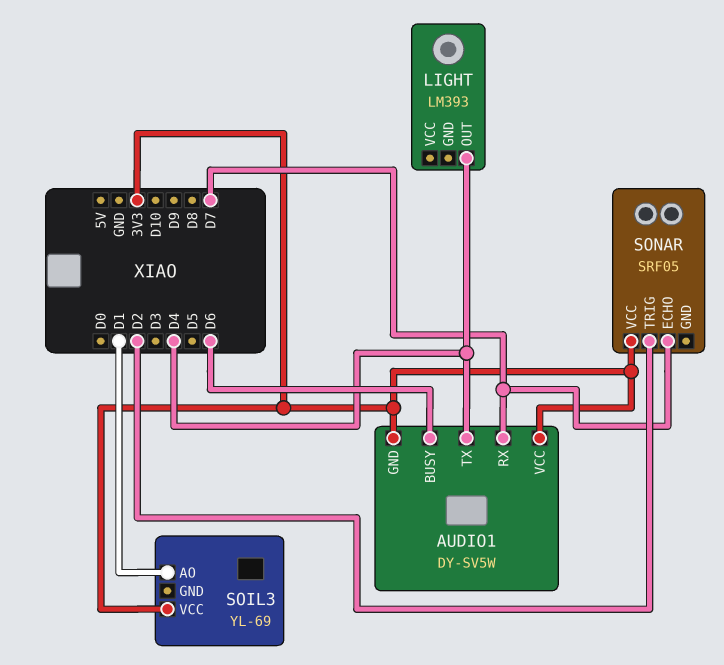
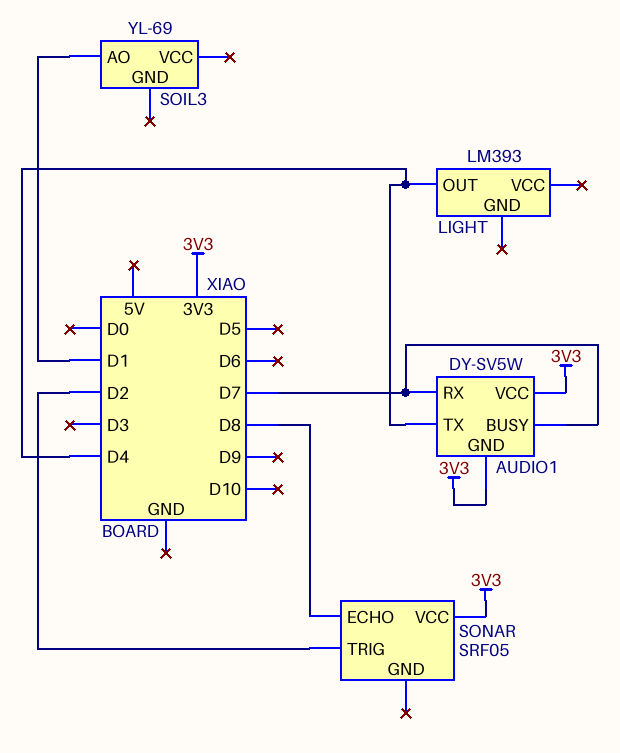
AUDIO1 pin BUSY: D6 -> D7
SOIL3 pin VCC: 3V3 -> none
SONAR pin ECHO: D7 -> D8

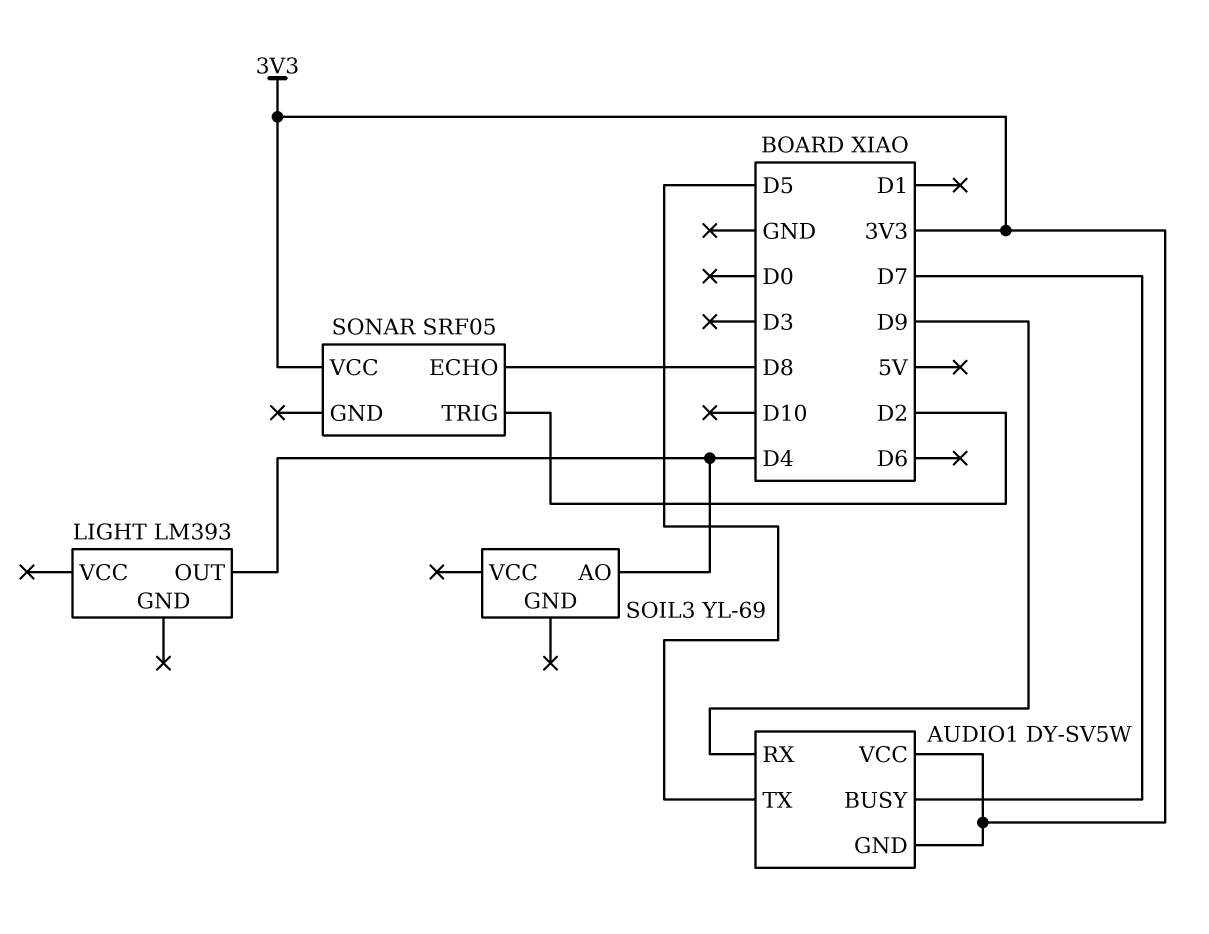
AUDIO1 pin RX: D7 -> D9
AUDIO1 pin TX: D4 -> D5
SOIL3 pin AO: D1 -> D4

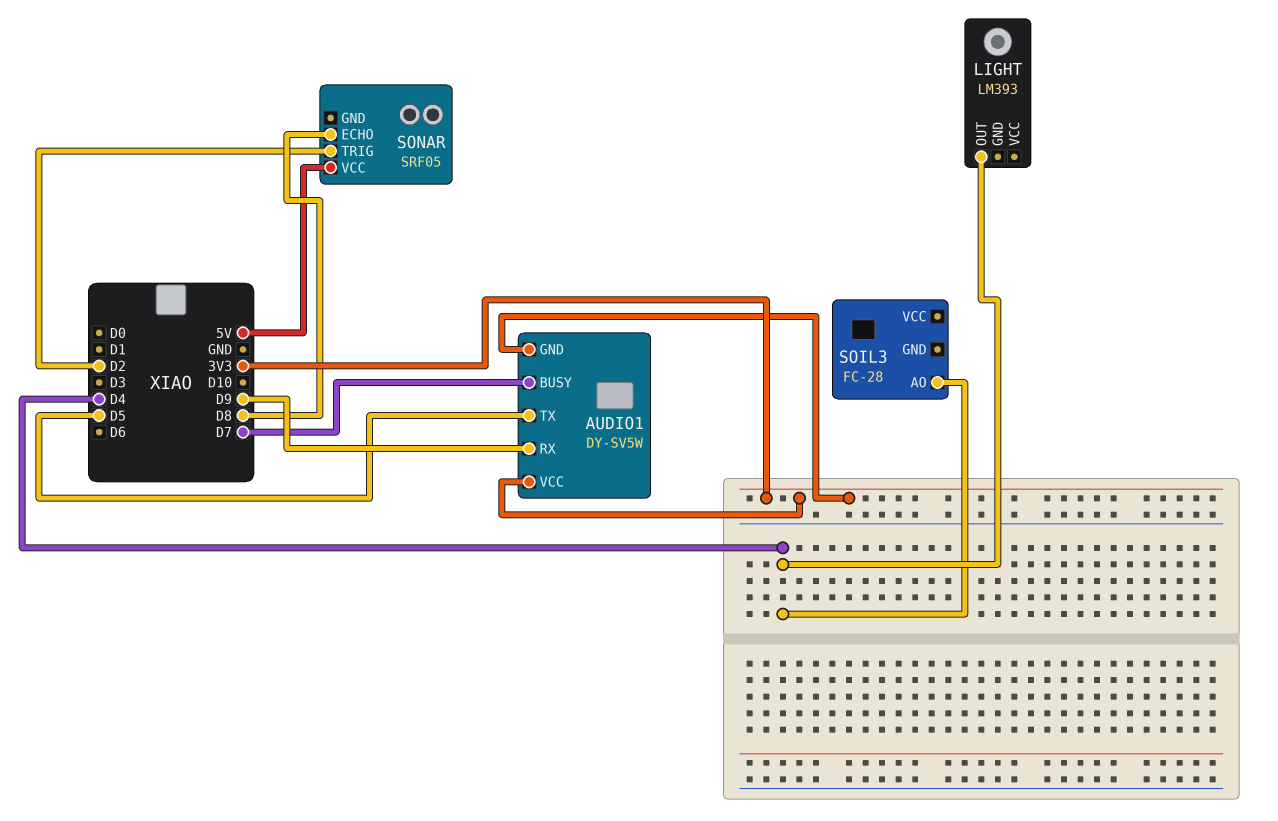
SOIL3: YL-69 -> FC-28
SONAR pin VCC: 3V3 -> 5V

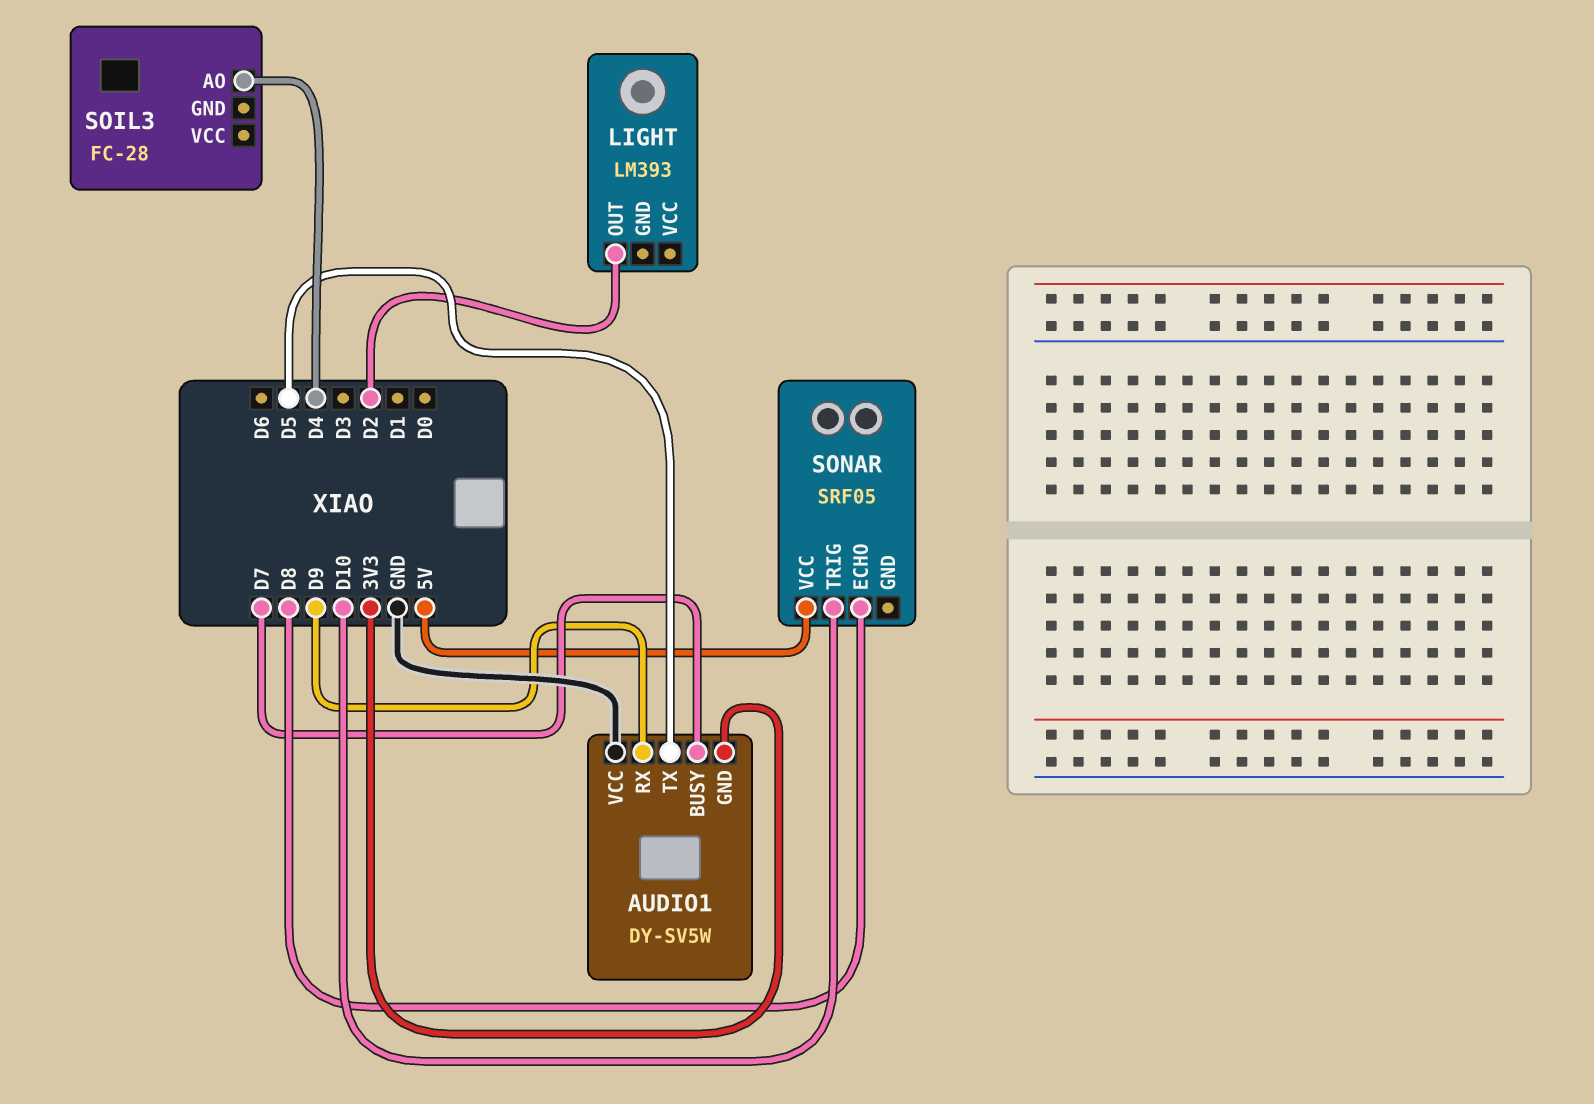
AUDIO1 pin VCC: 3V3 -> GND
LIGHT pin OUT: D4 -> D2
SONAR pin TRIG: D2 -> D10

